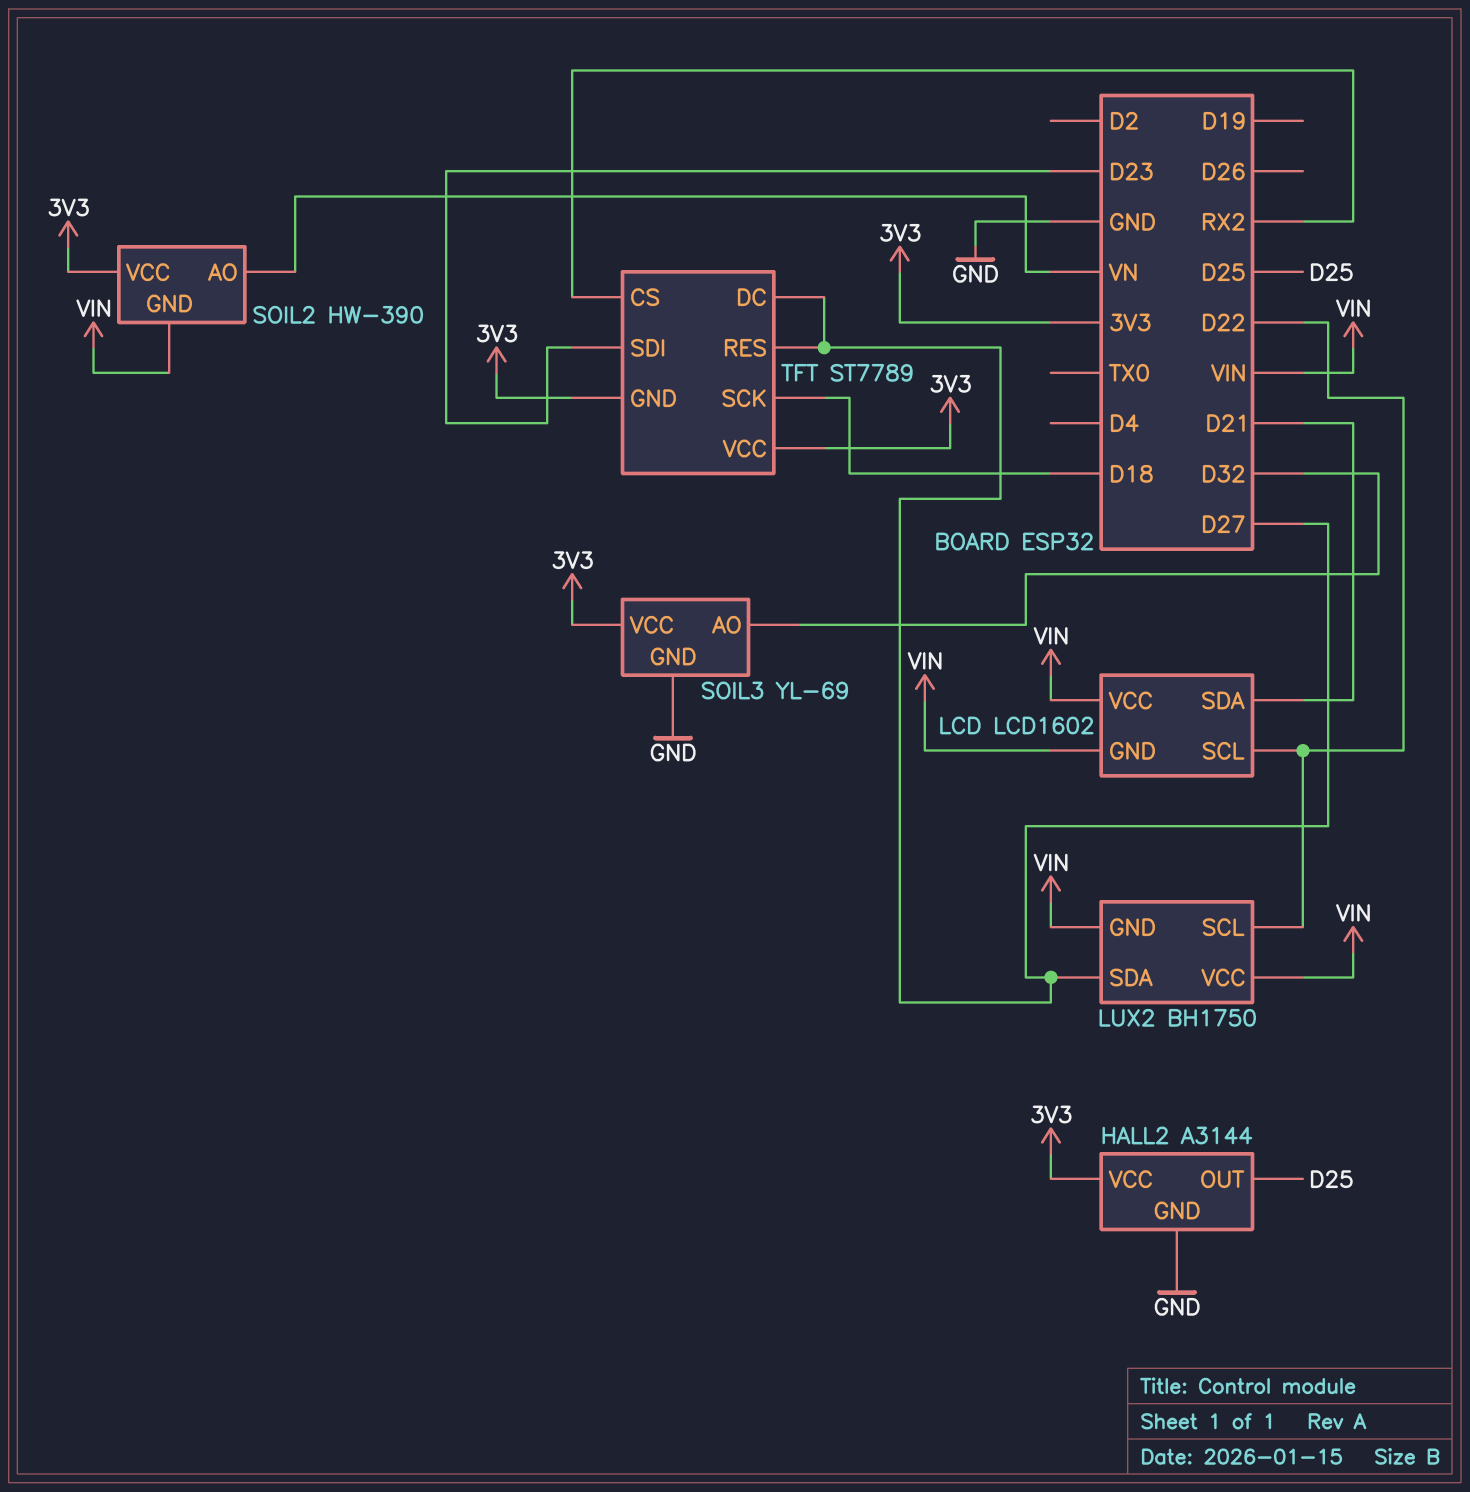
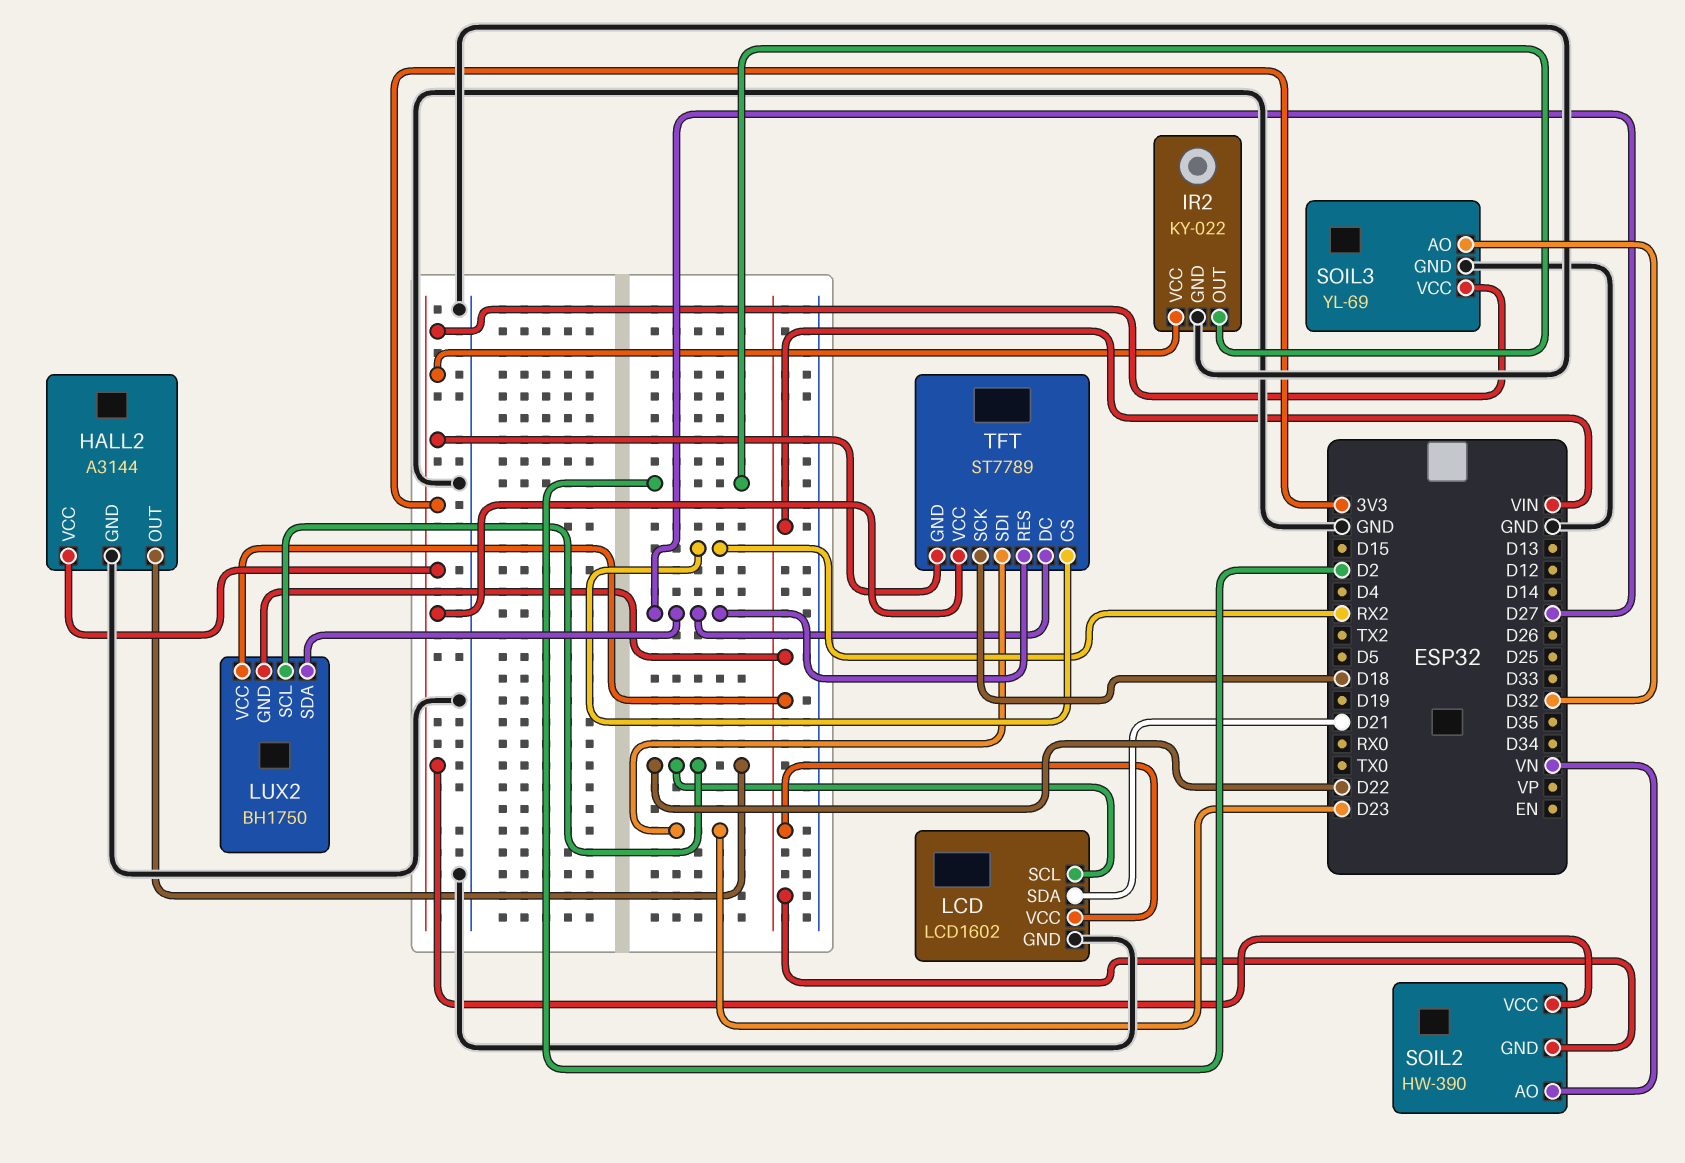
HALL2 pin OUT: D25 -> D22
IR2: none -> KY-022
IR2 pin GND: none -> GND
IR2 pin OUT: none -> D2
IR2 pin VCC: none -> 3V3
LCD pin GND: VIN -> GND

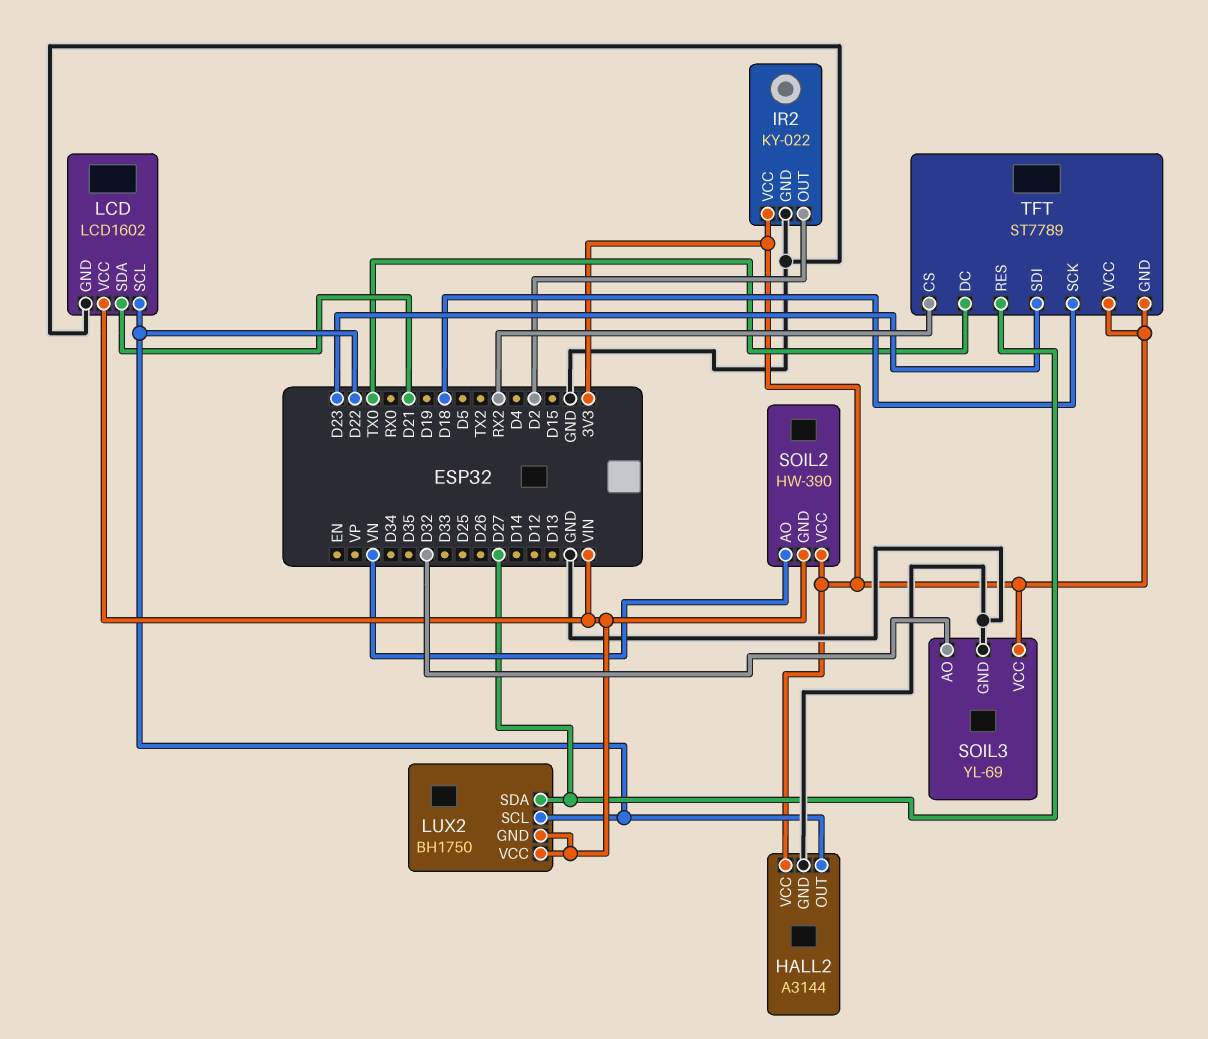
TFT pin DC: D27 -> TX0

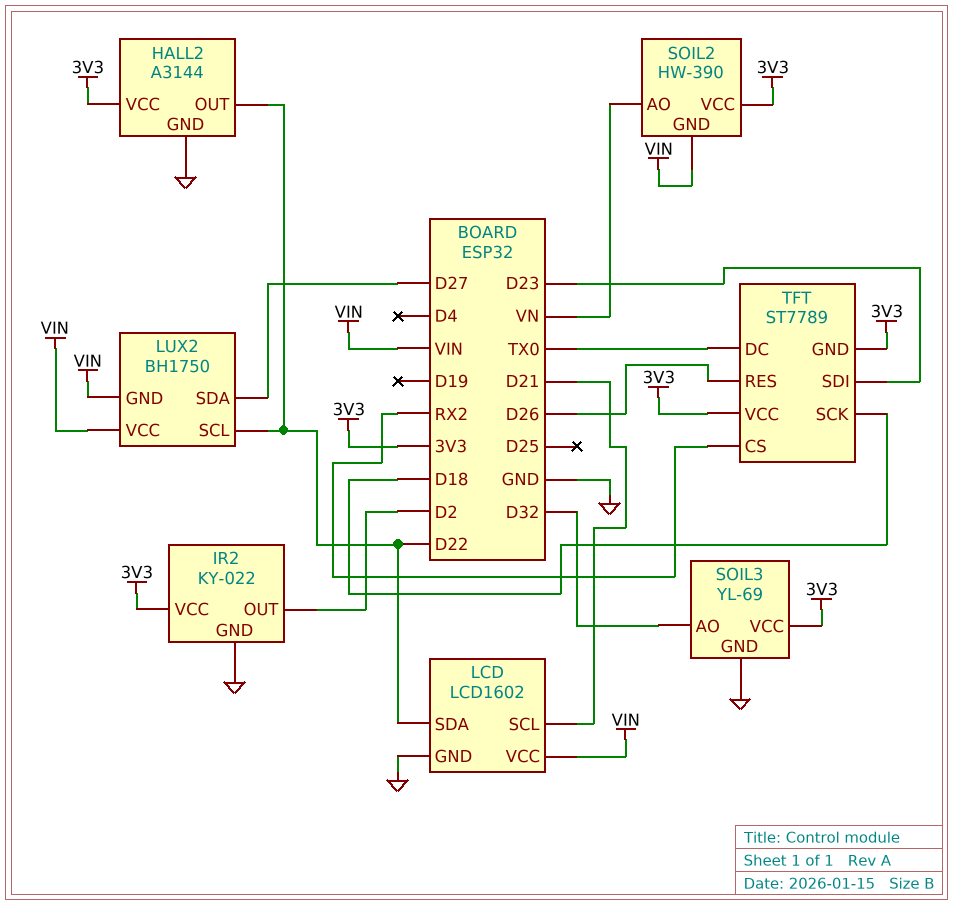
LCD pin SCL: D22 -> D21
LCD pin SDA: D21 -> D22
TFT pin RES: D27 -> D26

